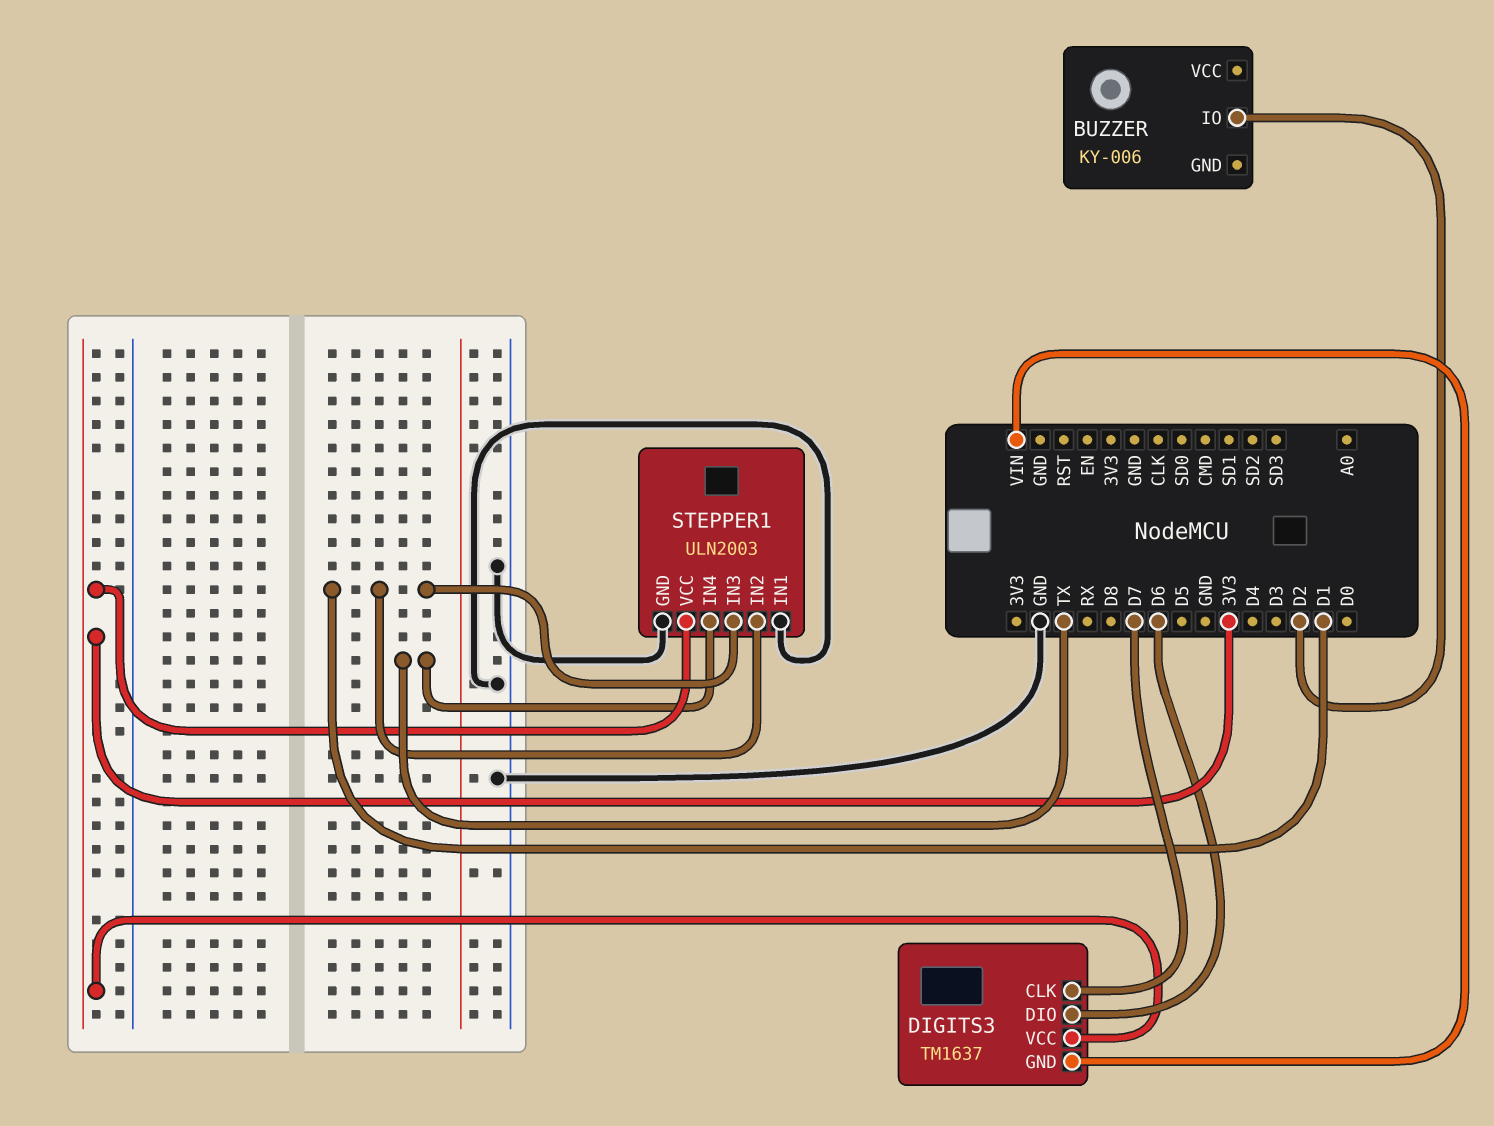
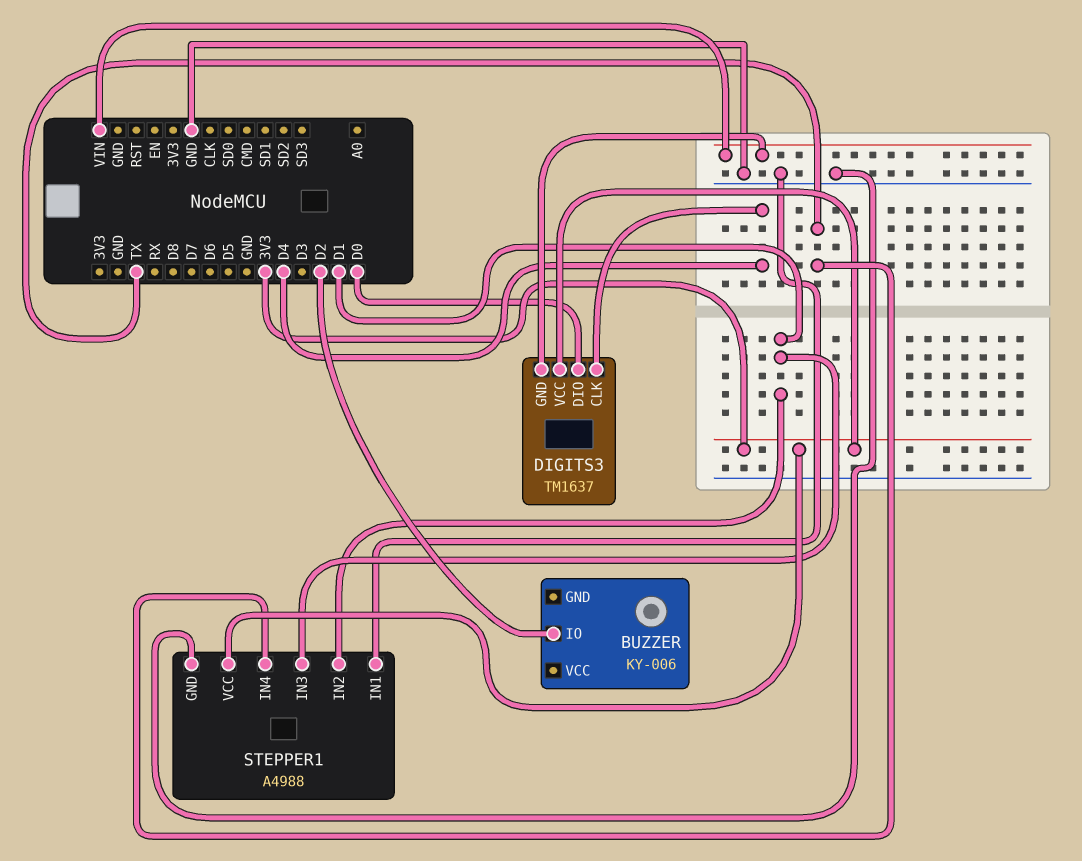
DIGITS3 pin CLK: D7 -> D4
DIGITS3 pin DIO: D6 -> D0
STEPPER1: ULN2003 -> A4988

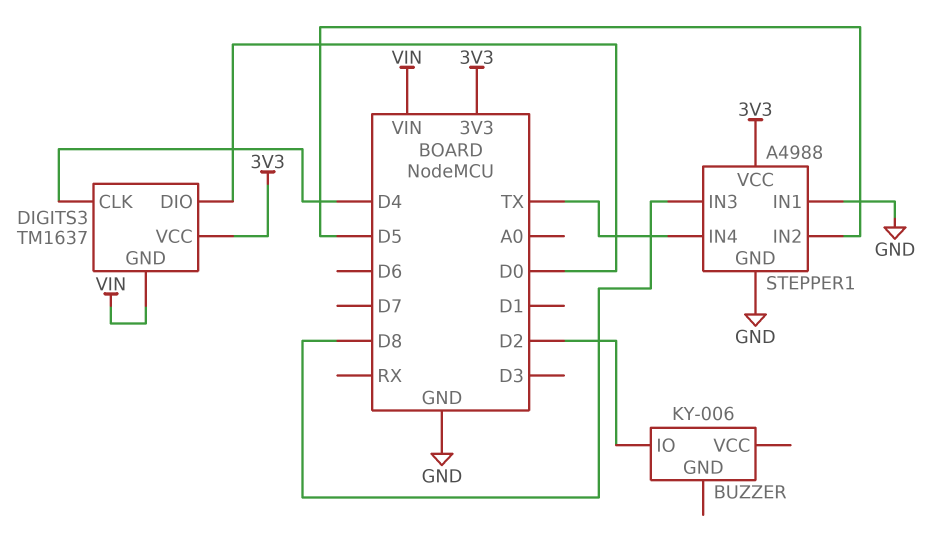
STEPPER1 pin IN2: D1 -> D5
STEPPER1 pin IN3: D1 -> D8

